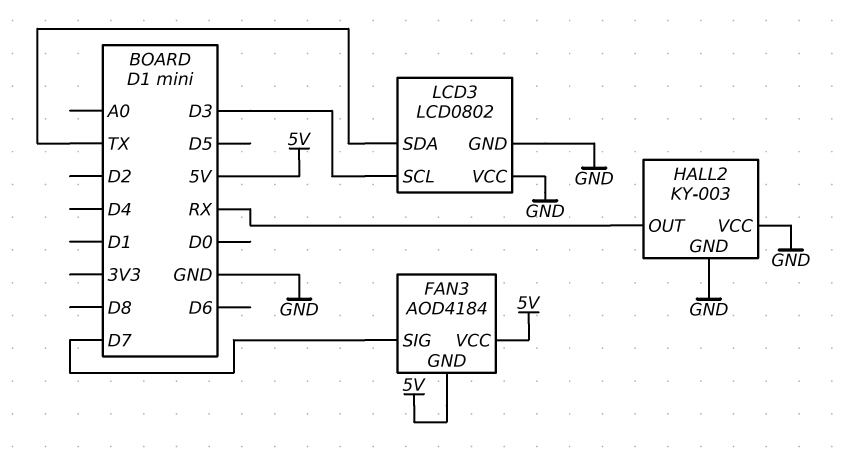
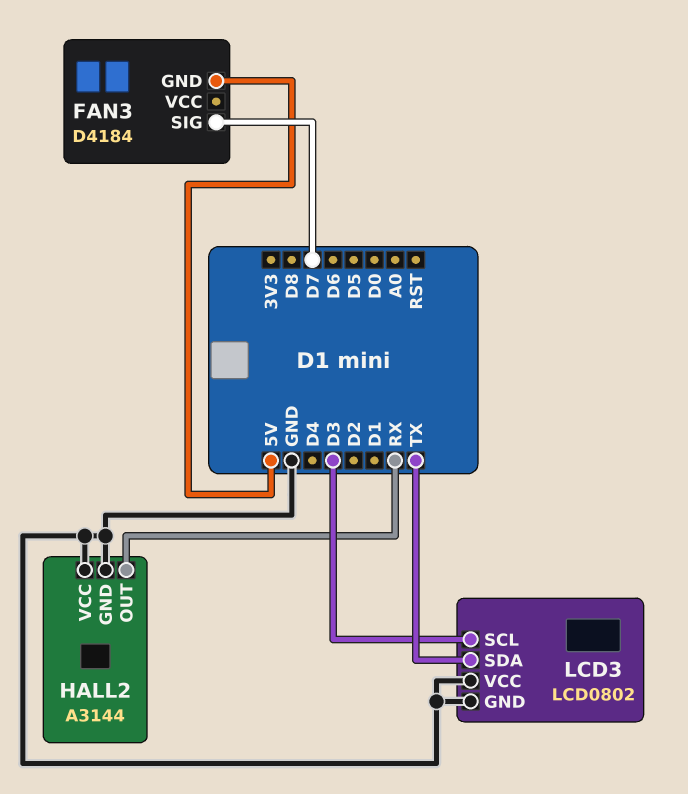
FAN3: AOD4184 -> D4184
FAN3 pin VCC: 5V -> none
HALL2: KY-003 -> A3144

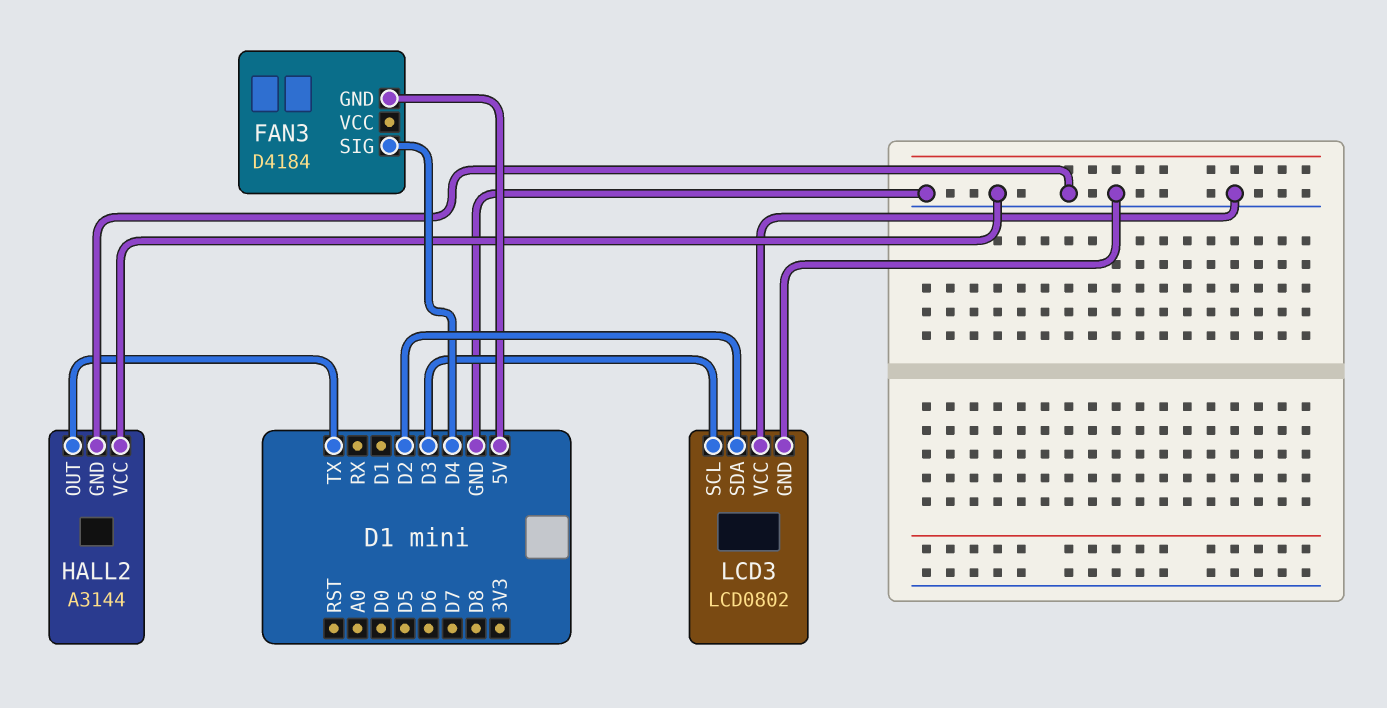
FAN3 pin SIG: D7 -> D4
HALL2 pin OUT: RX -> TX
LCD3 pin SDA: TX -> D2

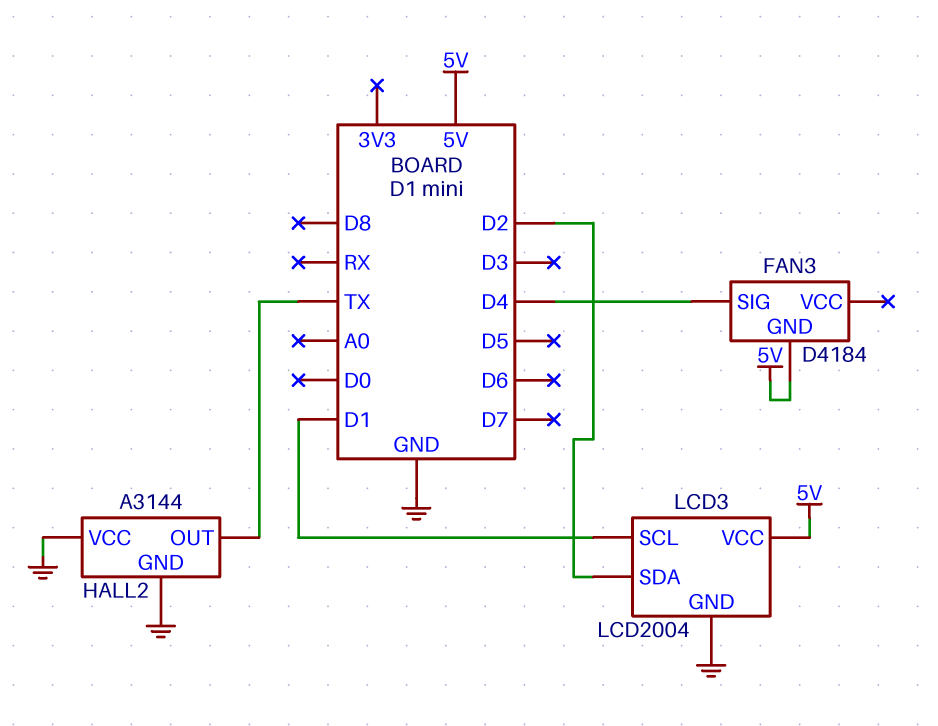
LCD3: LCD0802 -> LCD2004
LCD3 pin SCL: D3 -> D1
LCD3 pin VCC: GND -> 5V

